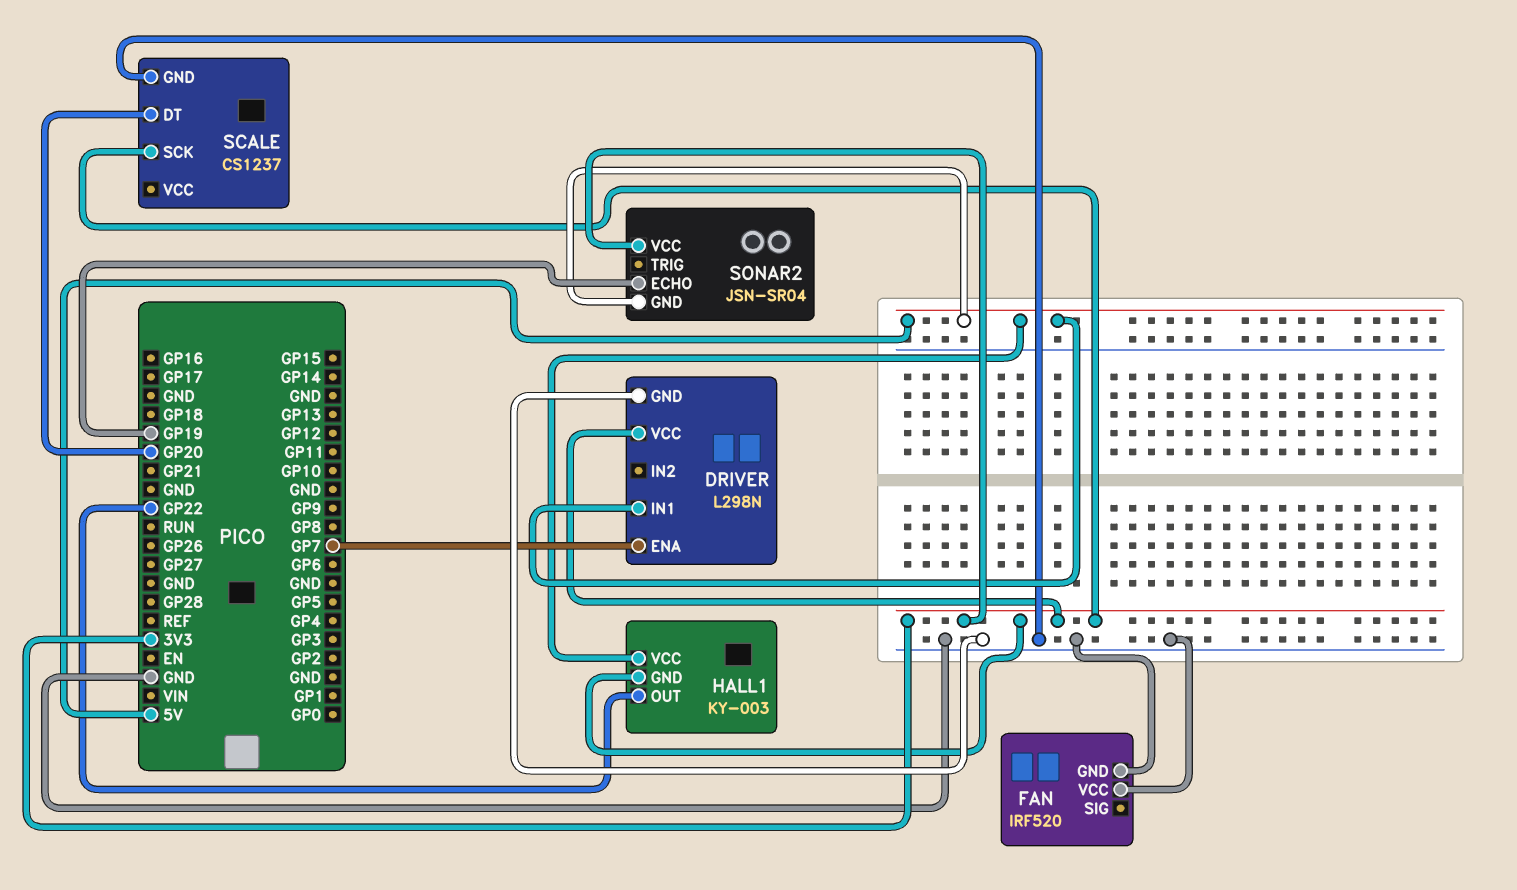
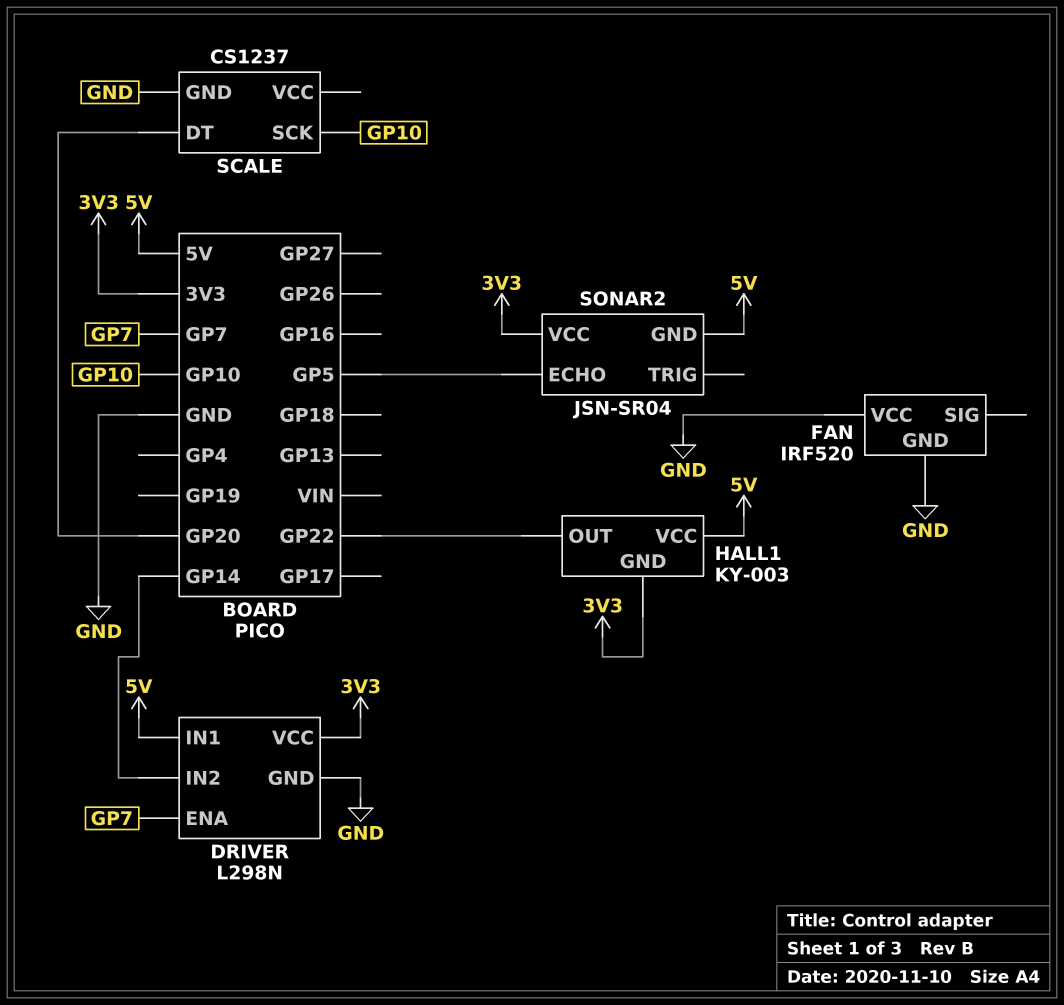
DRIVER pin IN2: none -> GP14
SCALE pin SCK: 3V3 -> GP10
SONAR2 pin ECHO: GP19 -> GP5

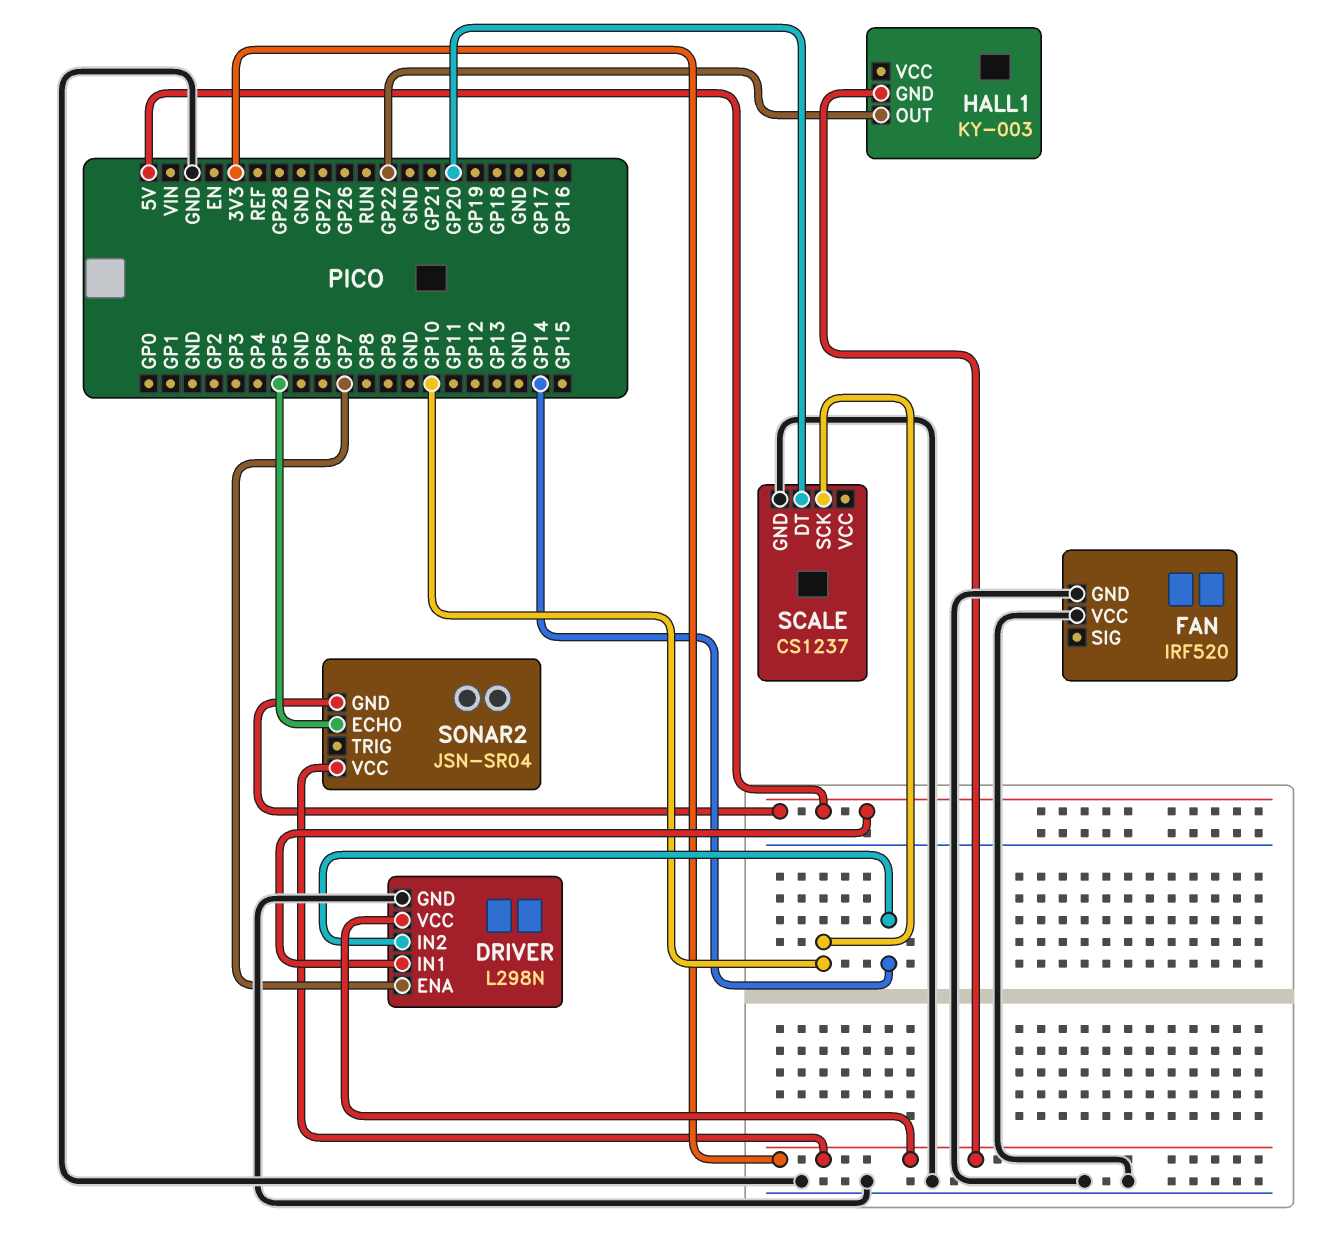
HALL1 pin VCC: 5V -> none

